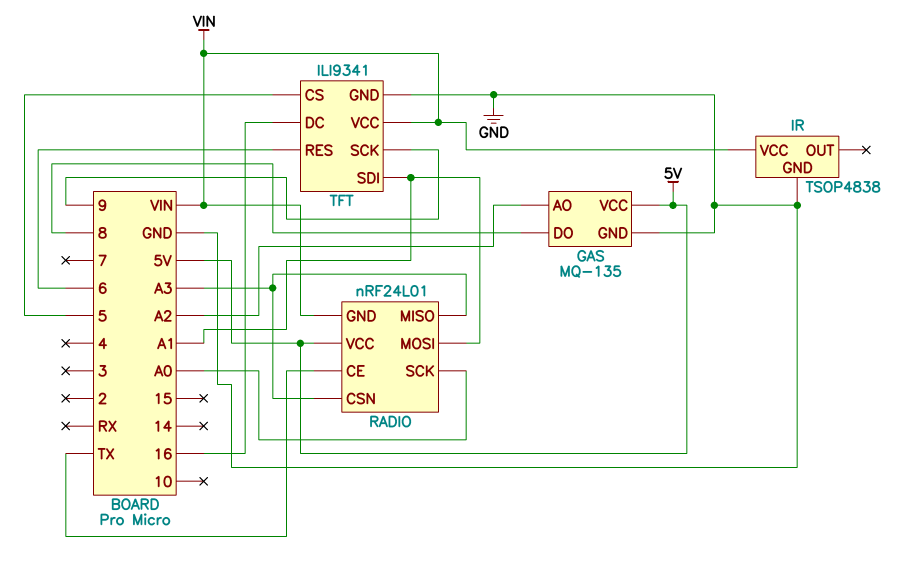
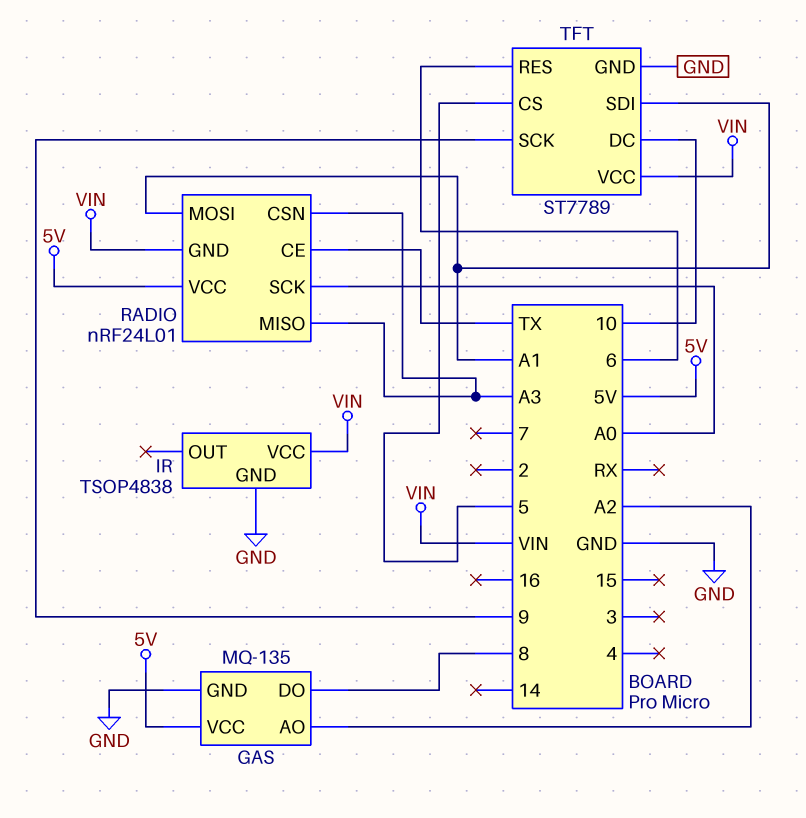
TFT: ILI9341 -> ST7789
TFT pin DC: 16 -> 10

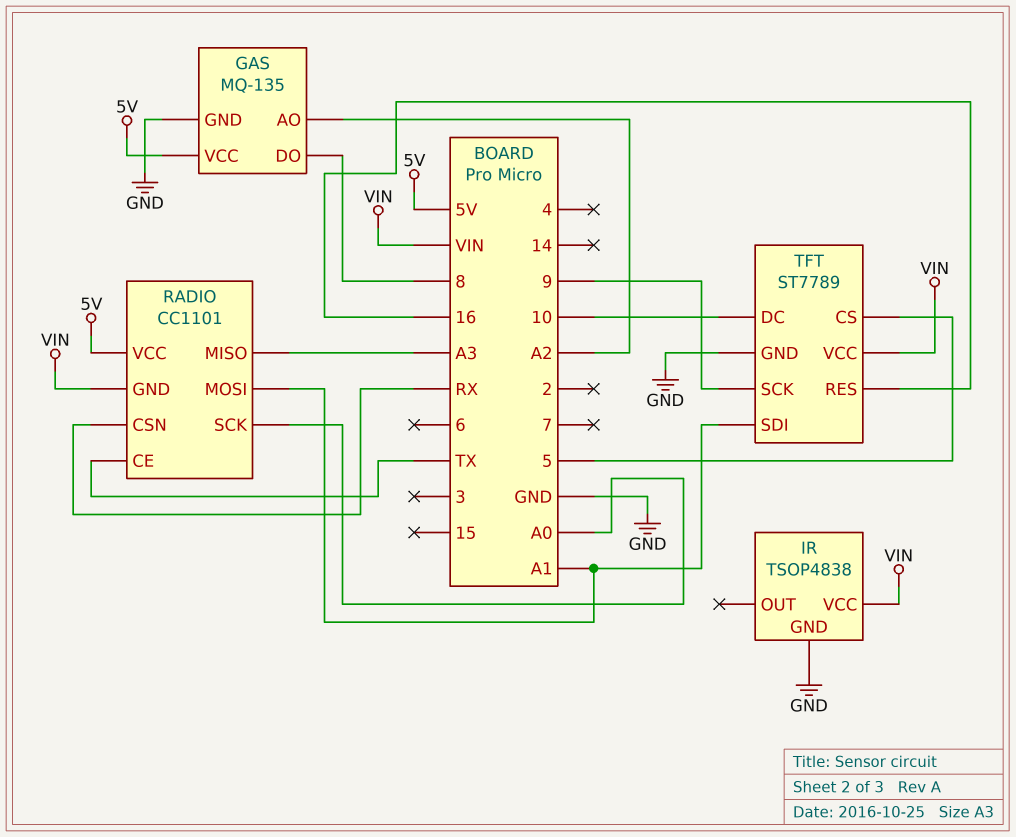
RADIO: nRF24L01 -> CC1101
RADIO pin CSN: A3 -> RX
TFT pin RES: 6 -> 16

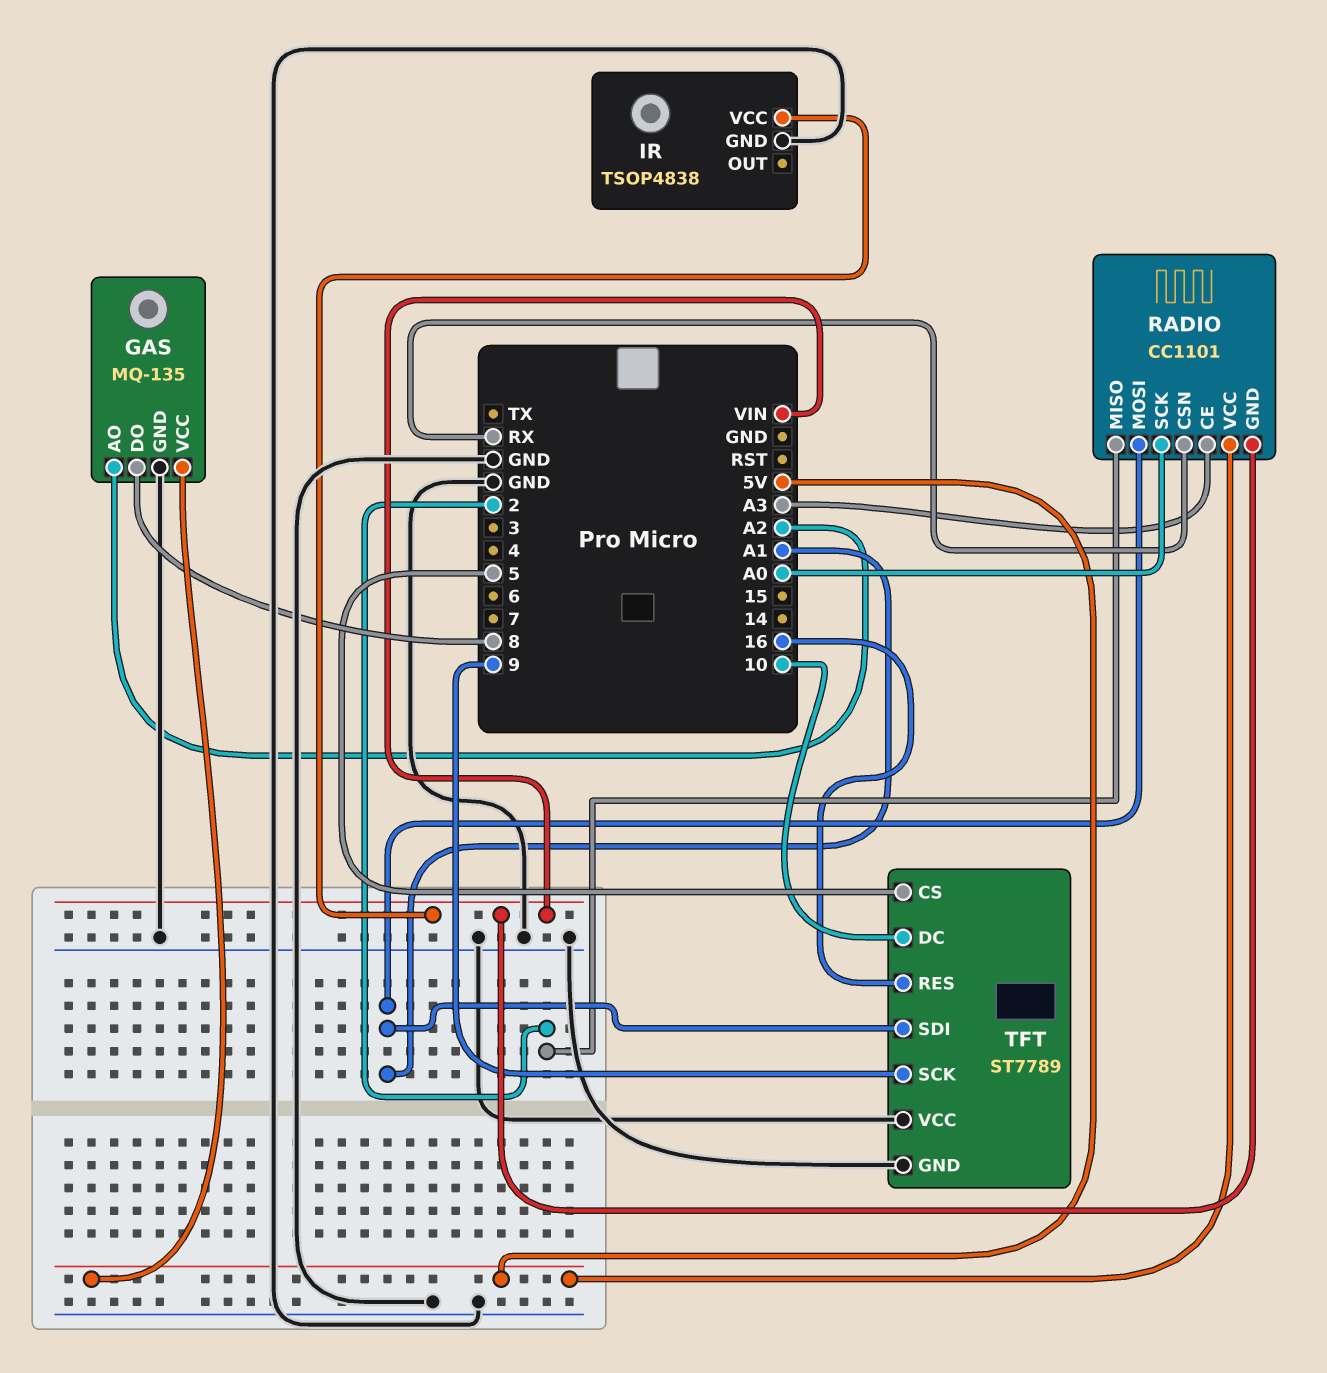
RADIO pin CE: TX -> A3
RADIO pin MISO: A3 -> 2
TFT pin VCC: VIN -> GND

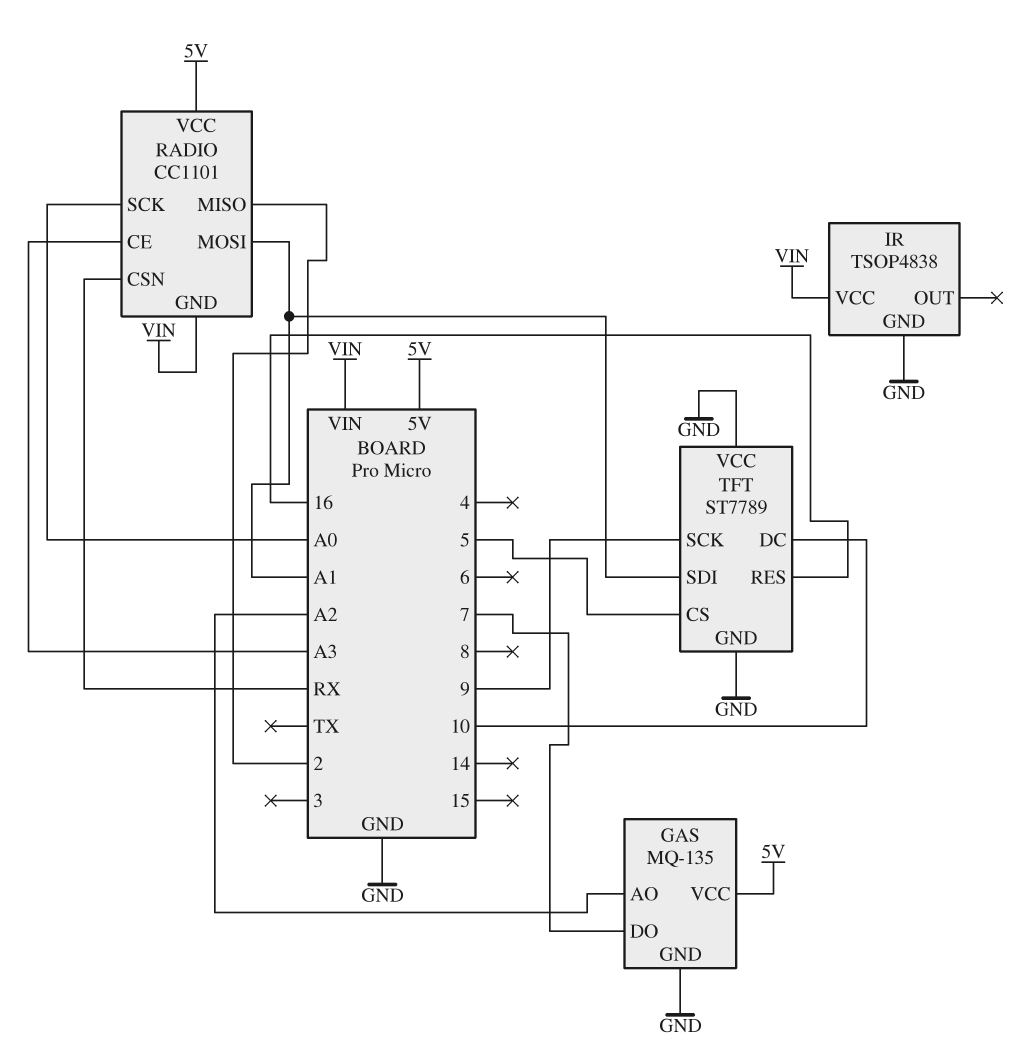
GAS pin DO: 8 -> 7

